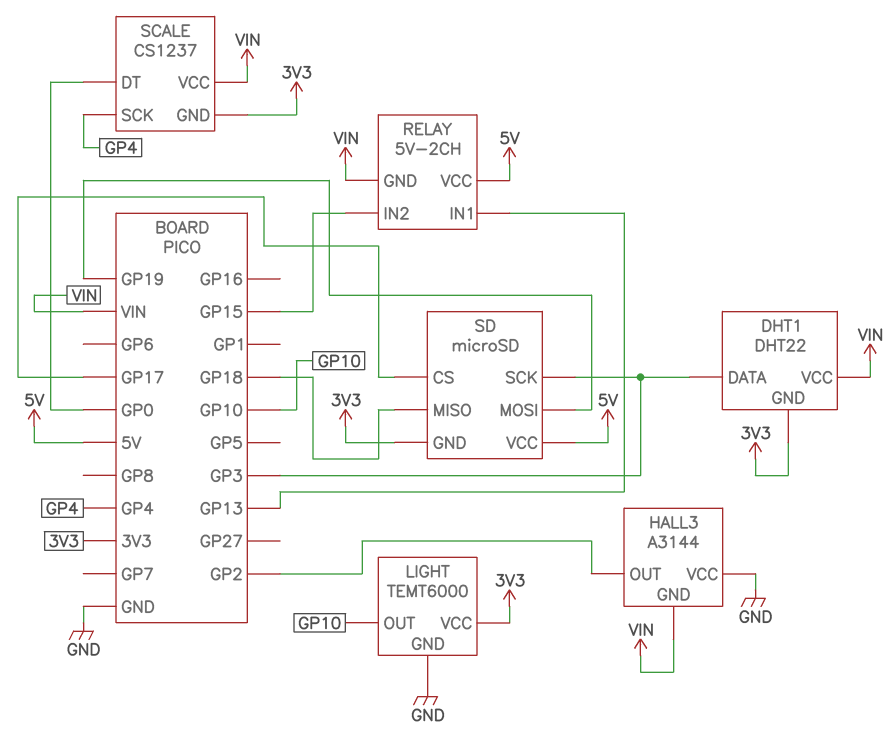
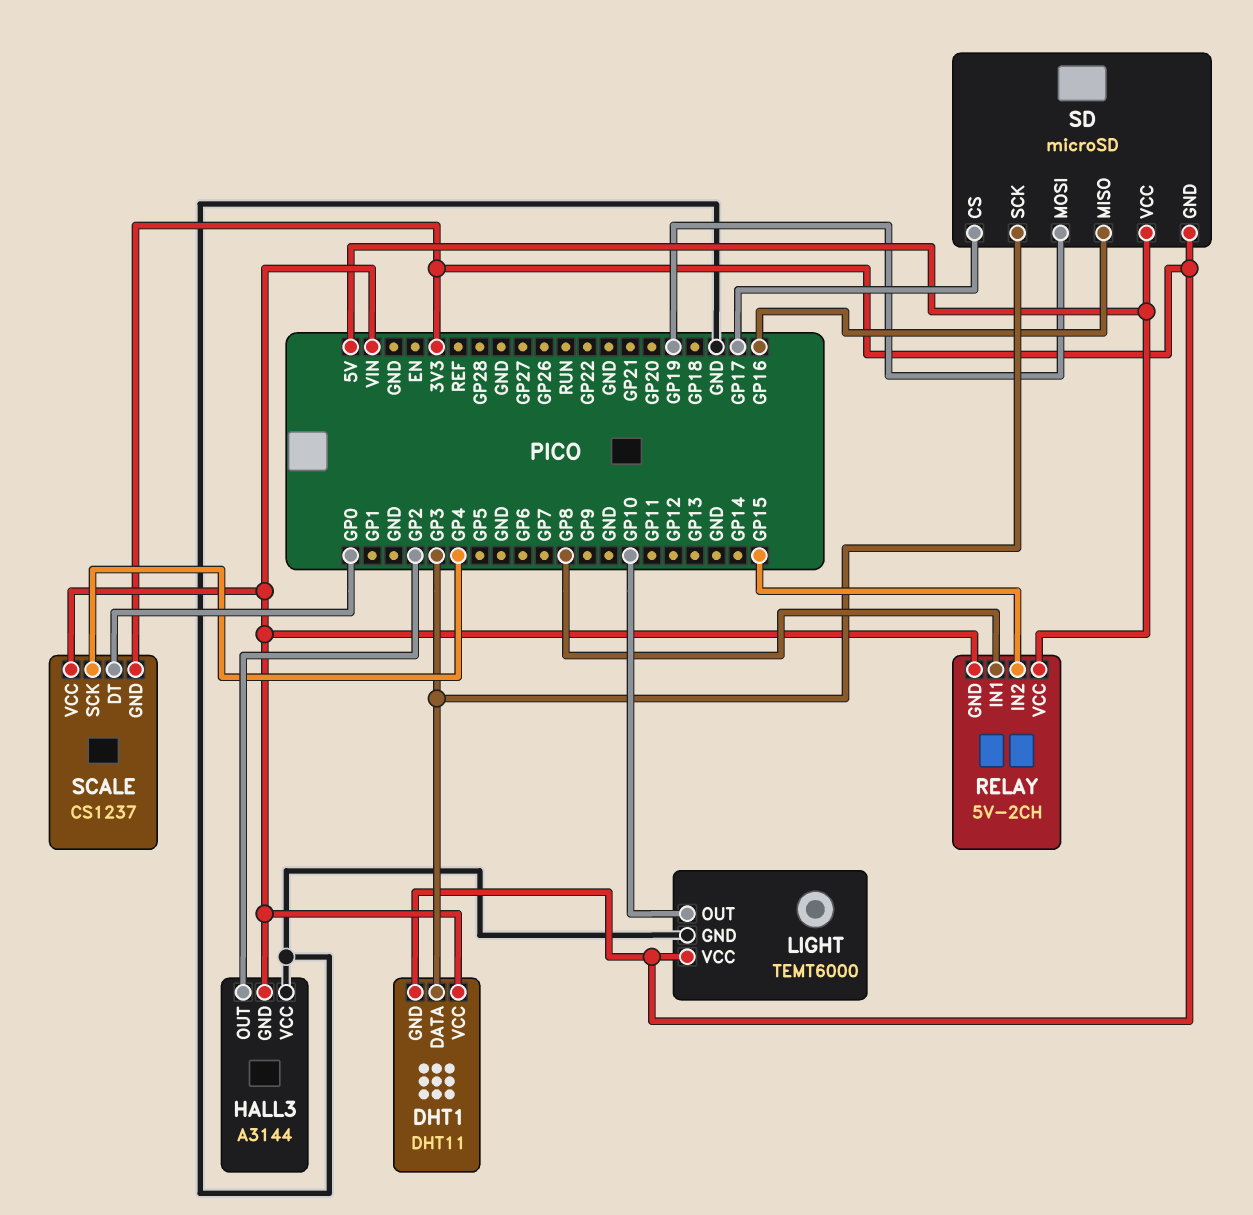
DHT1: DHT22 -> DHT11
RELAY pin IN1: GP13 -> GP8
SD pin MISO: GP18 -> GP16

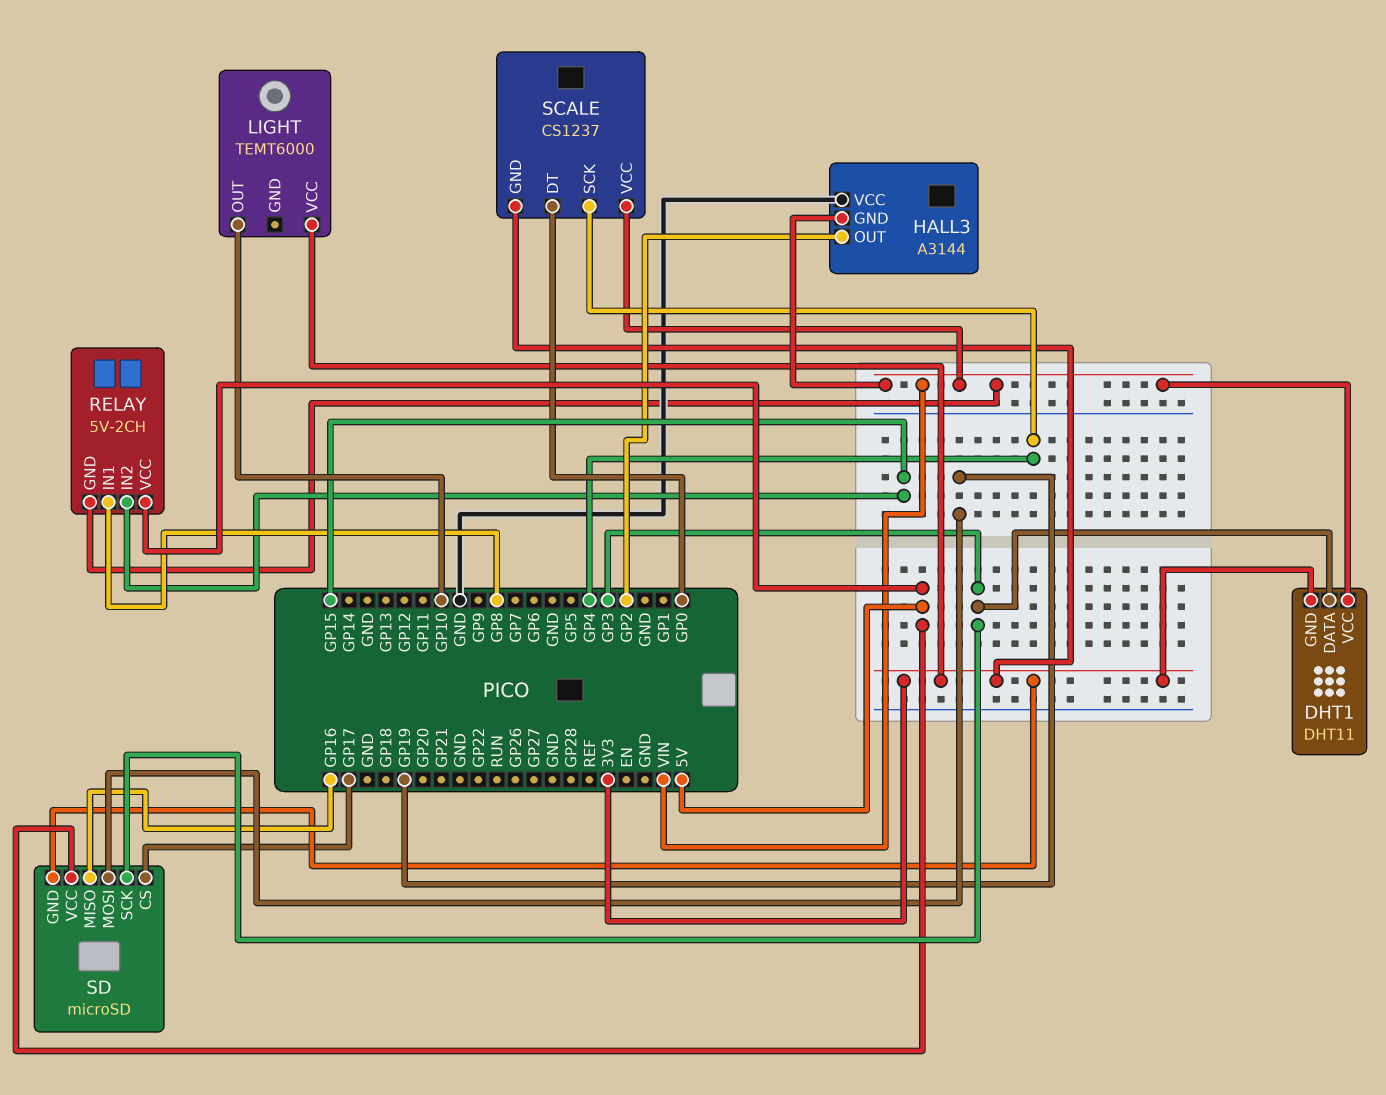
LIGHT pin GND: GND -> none

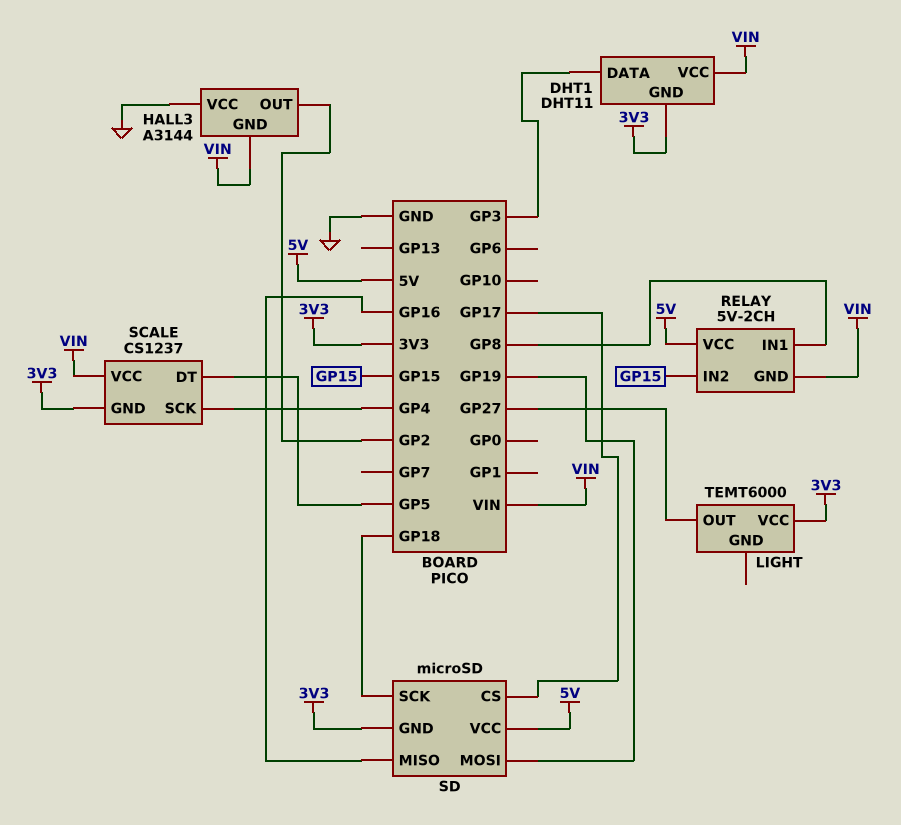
LIGHT pin OUT: GP10 -> GP27
SCALE pin DT: GP0 -> GP5
SD pin SCK: GP3 -> GP18

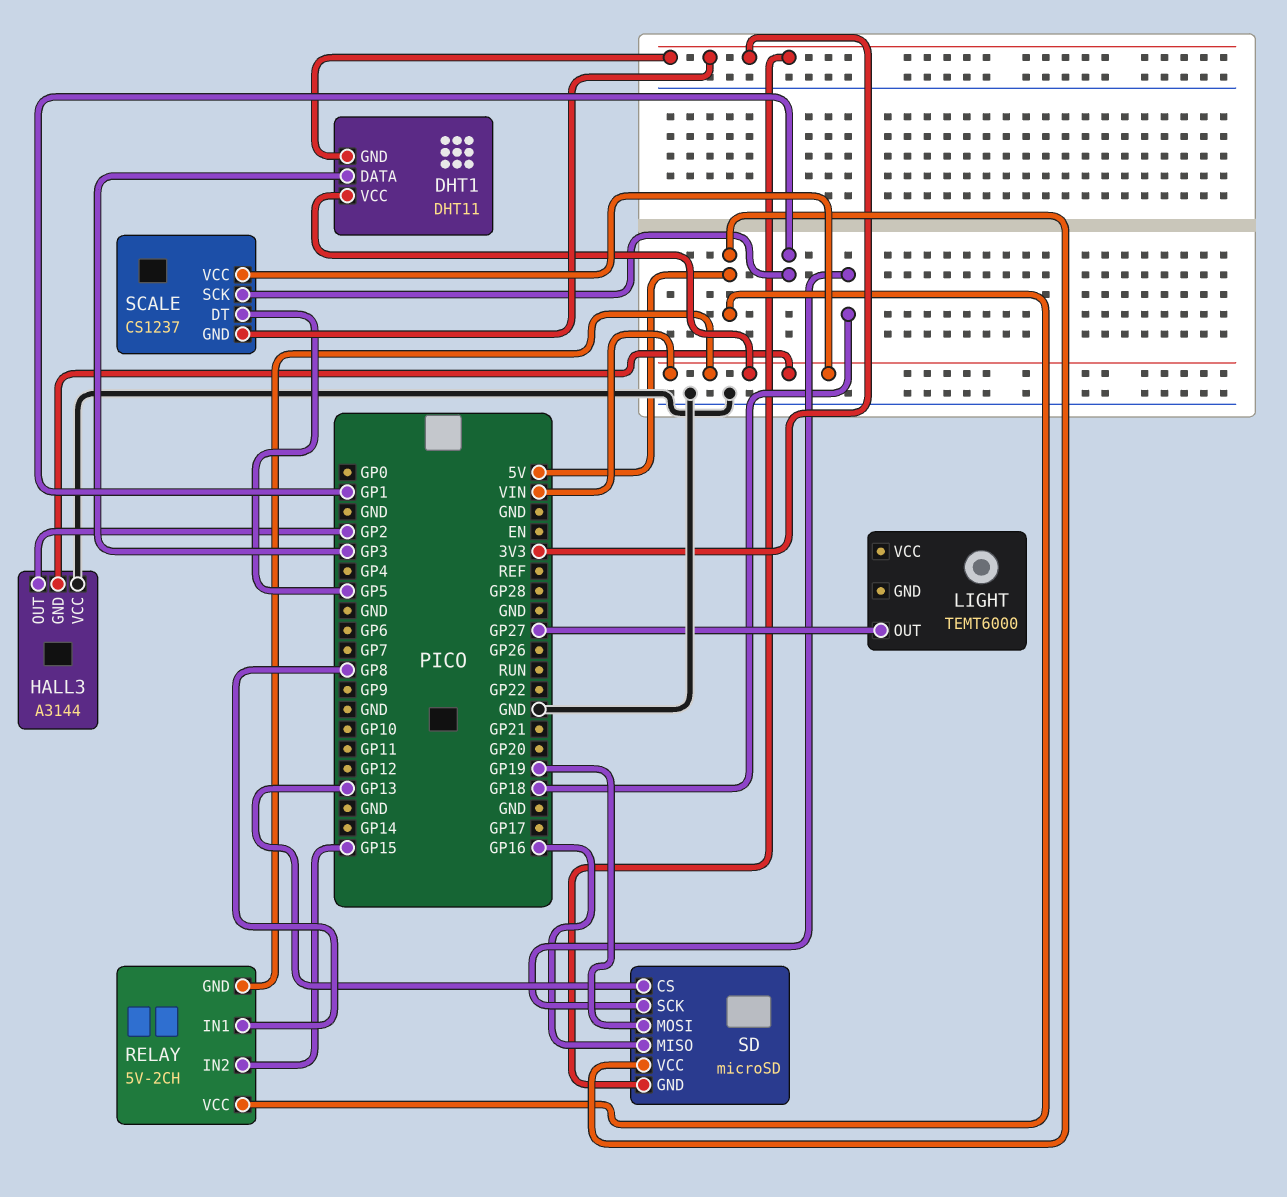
LIGHT pin VCC: 3V3 -> none
SCALE pin SCK: GP4 -> GP1
SD pin CS: GP17 -> GP13

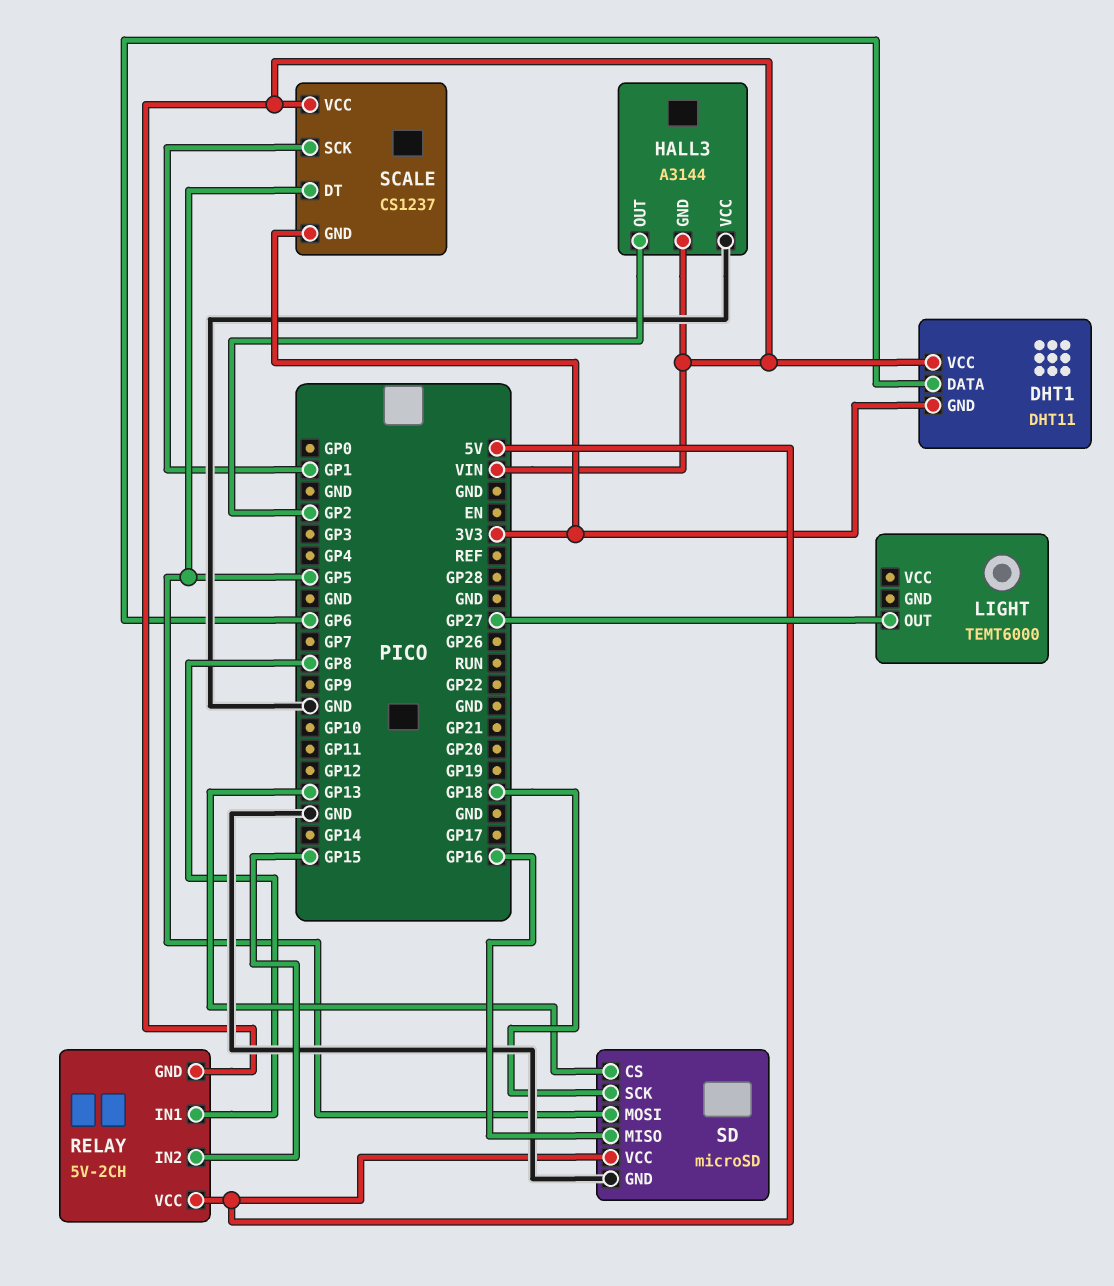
DHT1 pin DATA: GP3 -> GP6
SD pin GND: 3V3 -> GND
SD pin MOSI: GP19 -> GP5

